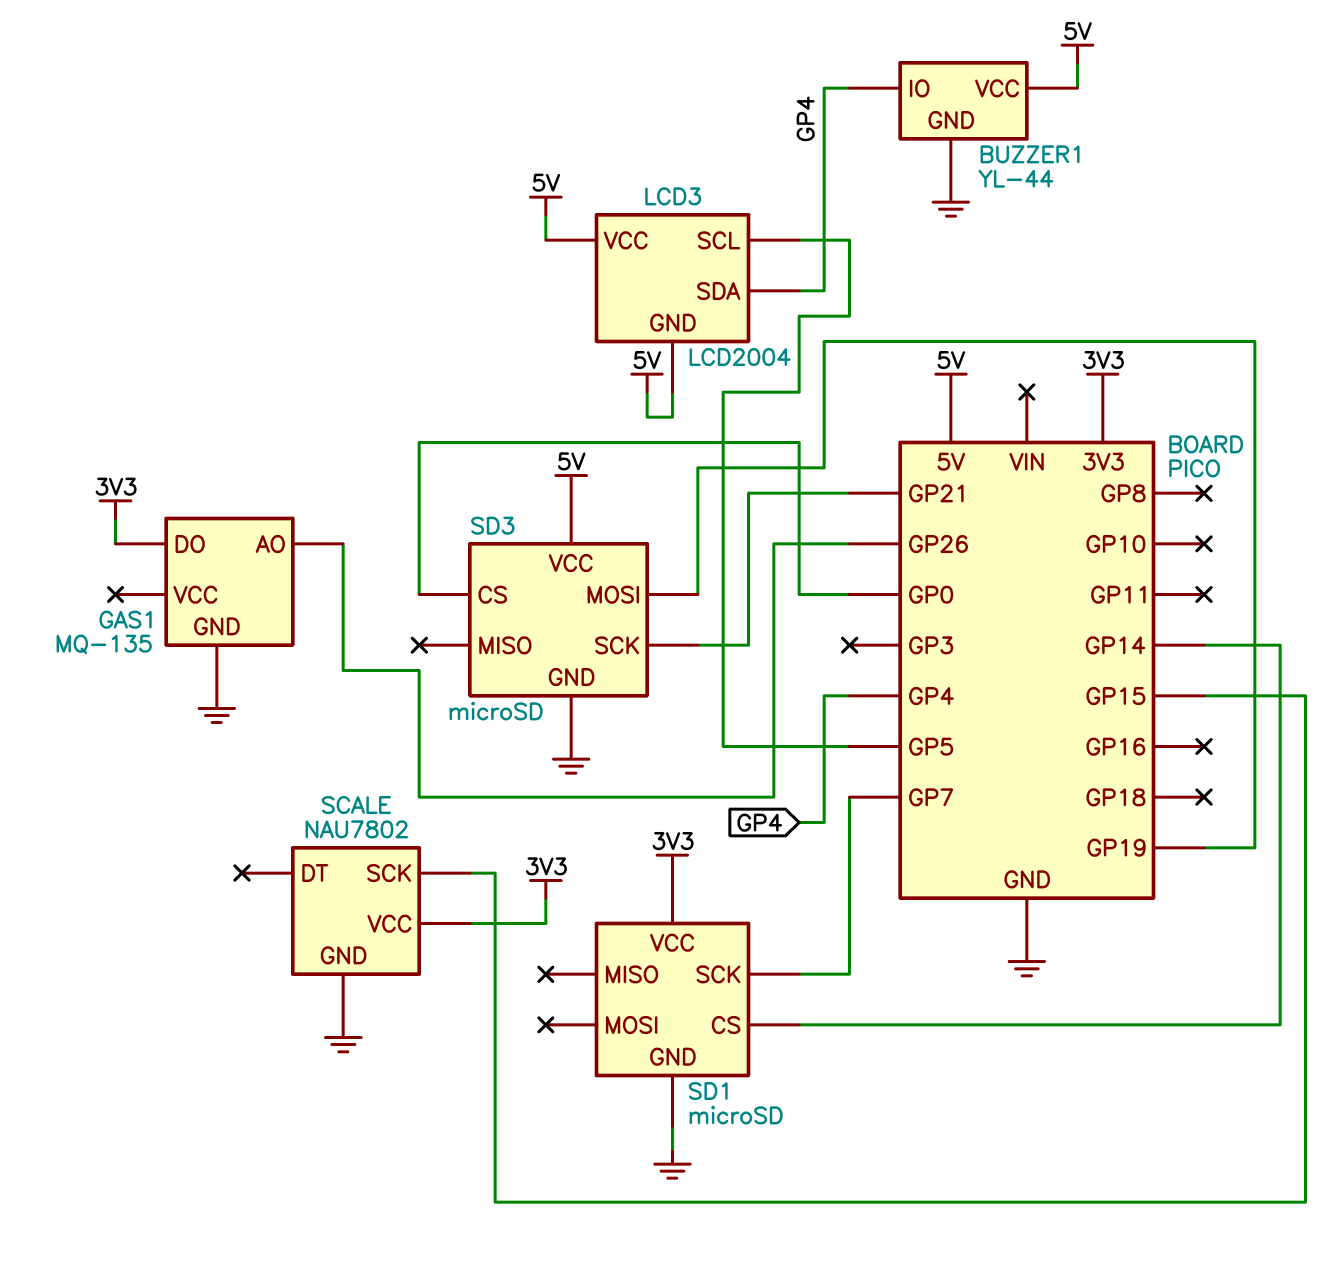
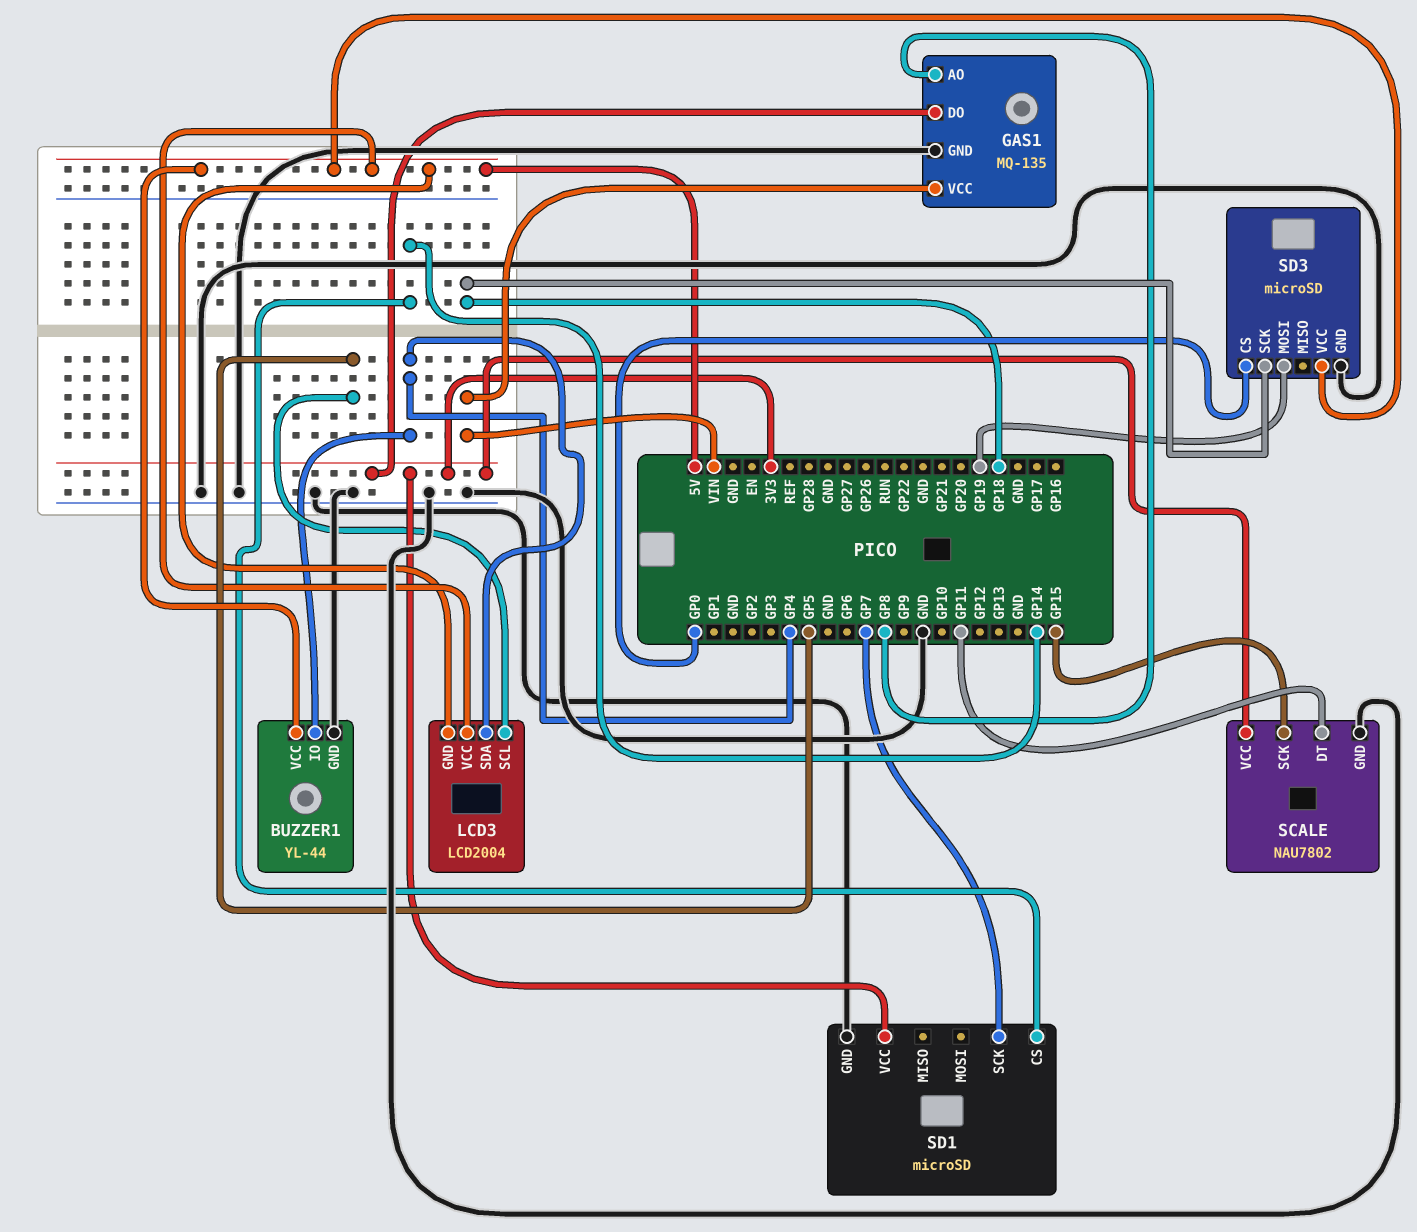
GAS1 pin AO: GP26 -> GP8
GAS1 pin VCC: none -> VIN
SCALE pin DT: none -> GP11
SD3 pin SCK: GP21 -> GP18

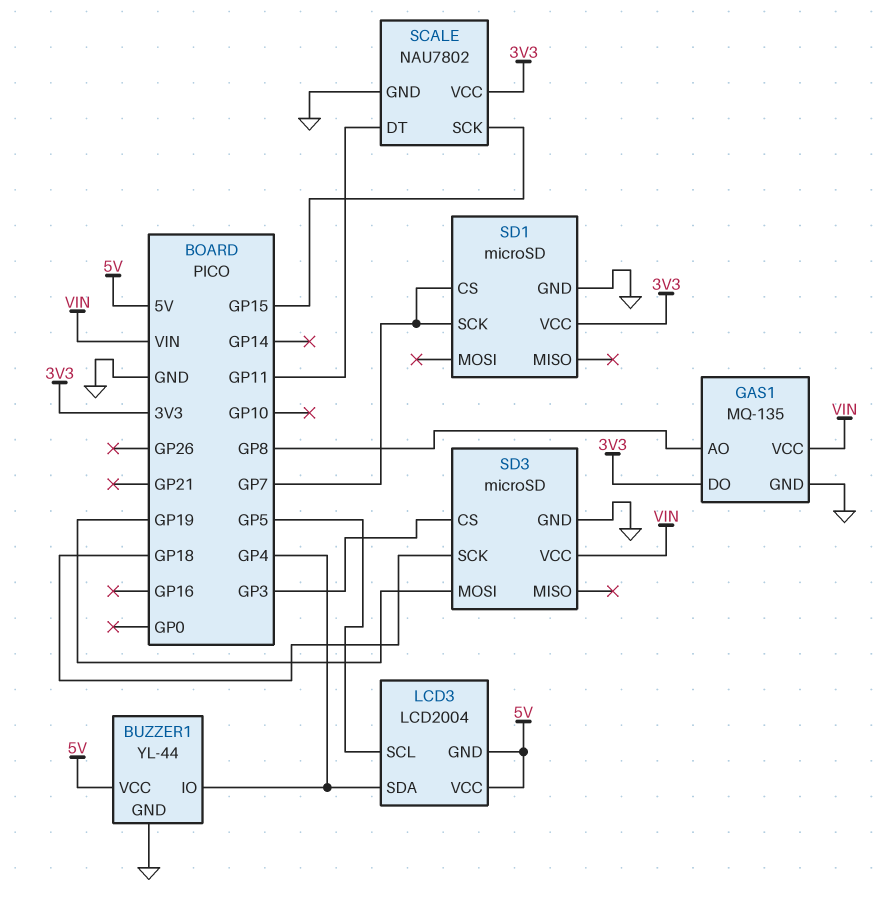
SD1 pin CS: GP14 -> GP7
SD3 pin CS: GP0 -> GP3
SD3 pin VCC: 5V -> VIN

